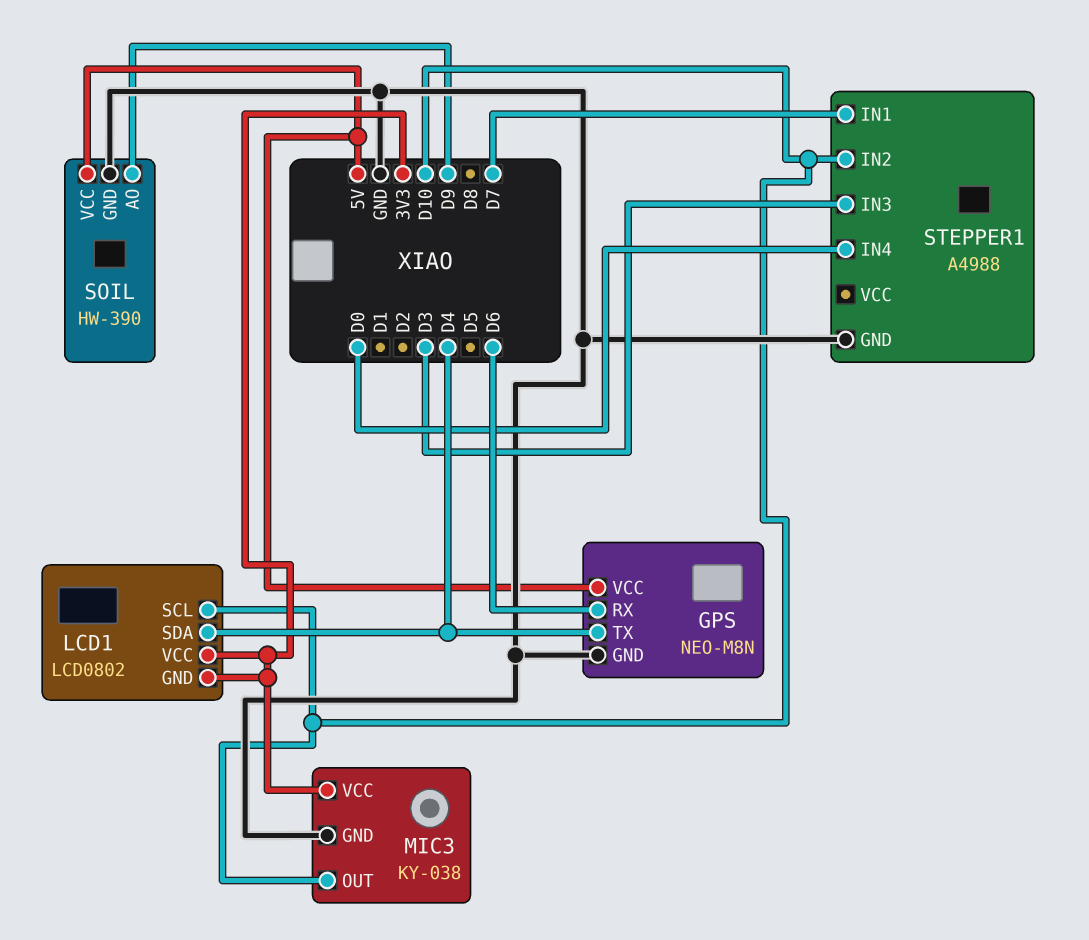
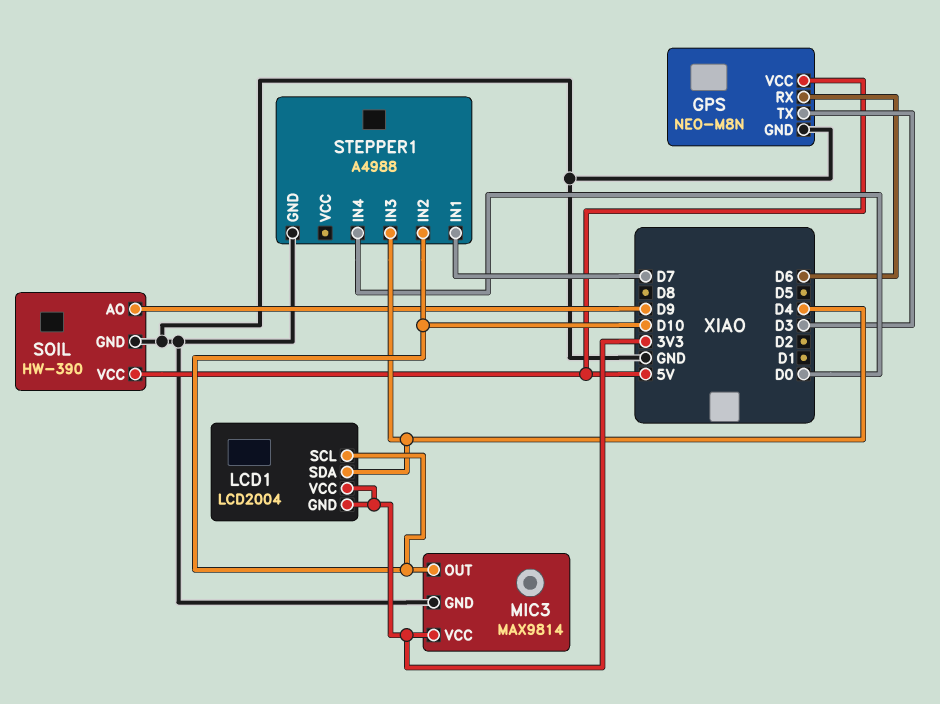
GPS pin TX: D4 -> D3
LCD1: LCD0802 -> LCD2004
MIC3: KY-038 -> MAX9814
STEPPER1 pin IN3: D3 -> D4

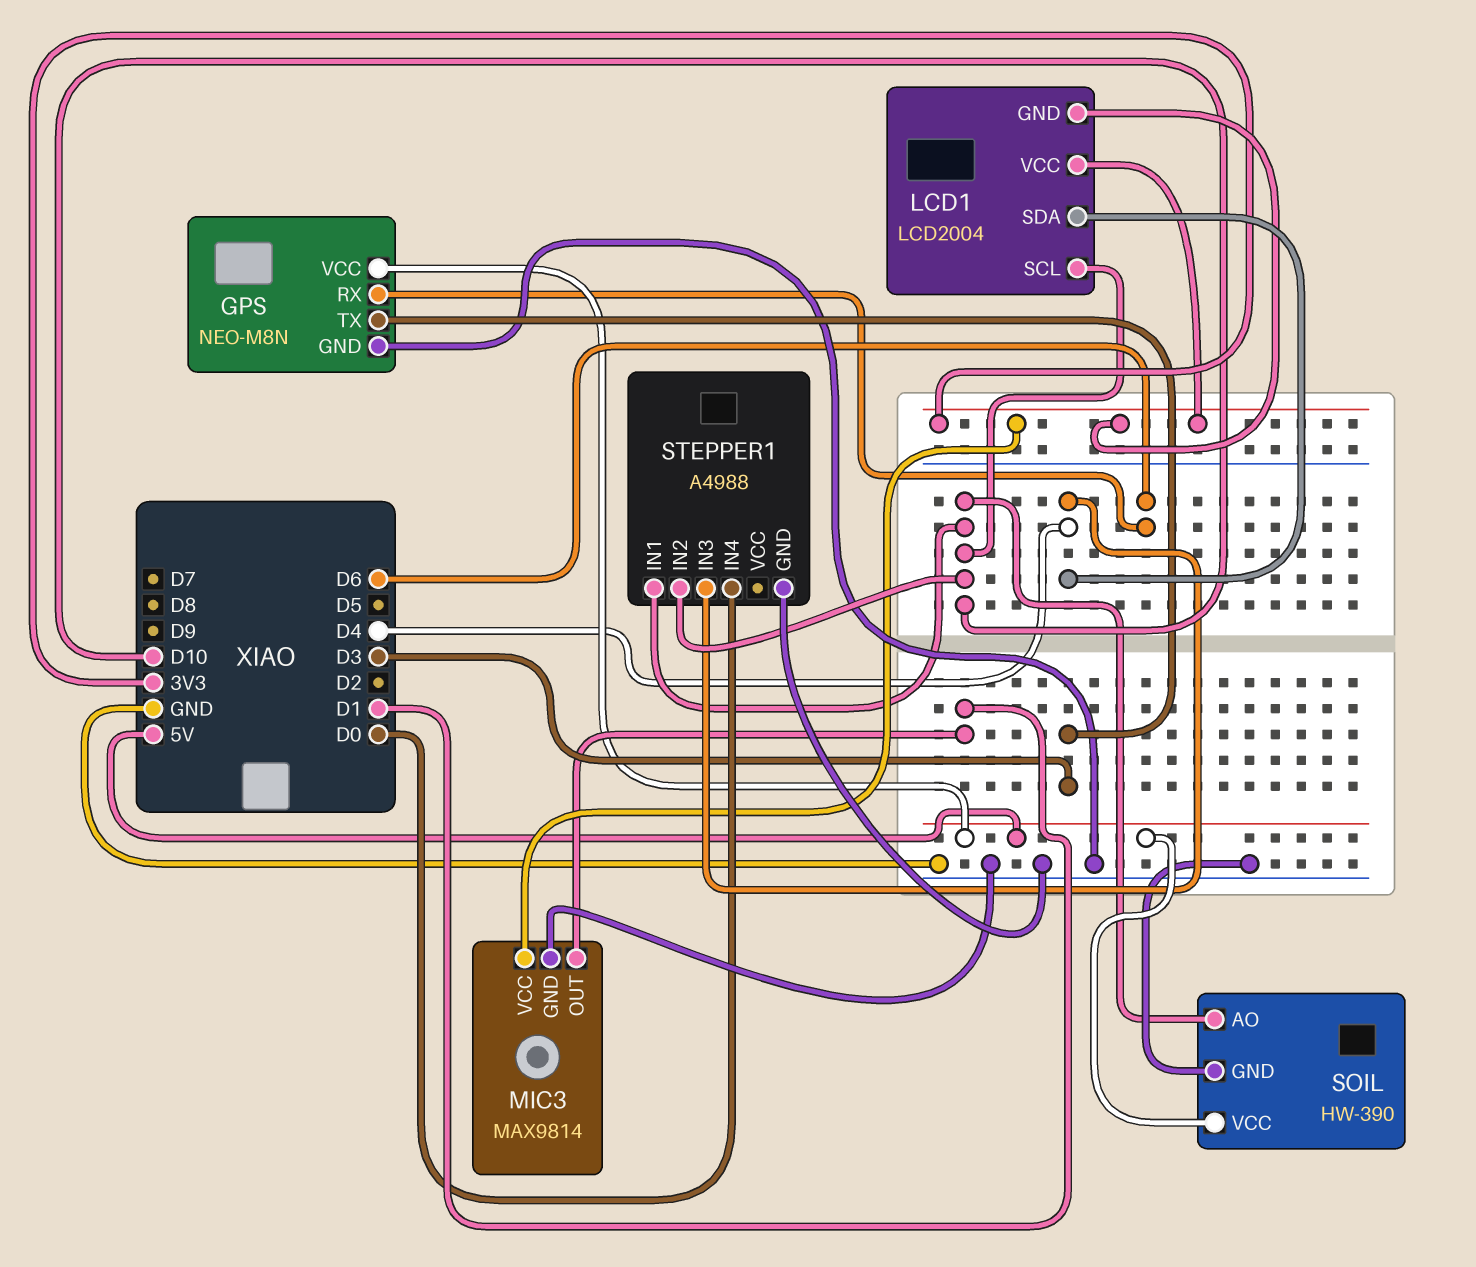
MIC3 pin OUT: D10 -> D1
SOIL pin AO: D9 -> D10
STEPPER1 pin IN1: D7 -> D10

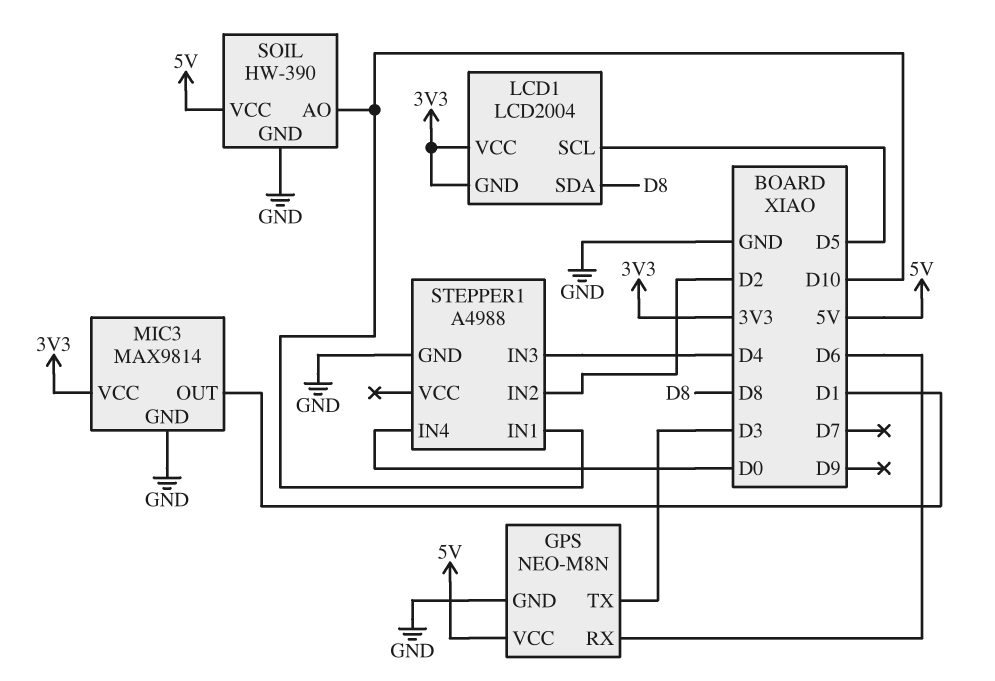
LCD1 pin SCL: D10 -> D5
LCD1 pin SDA: D4 -> D8
STEPPER1 pin IN2: D10 -> D2

